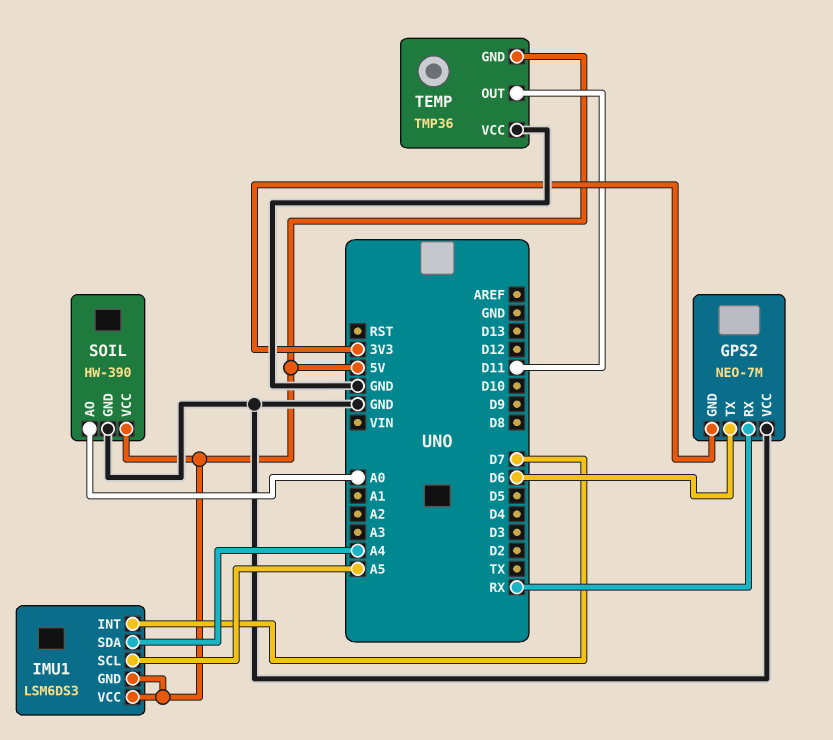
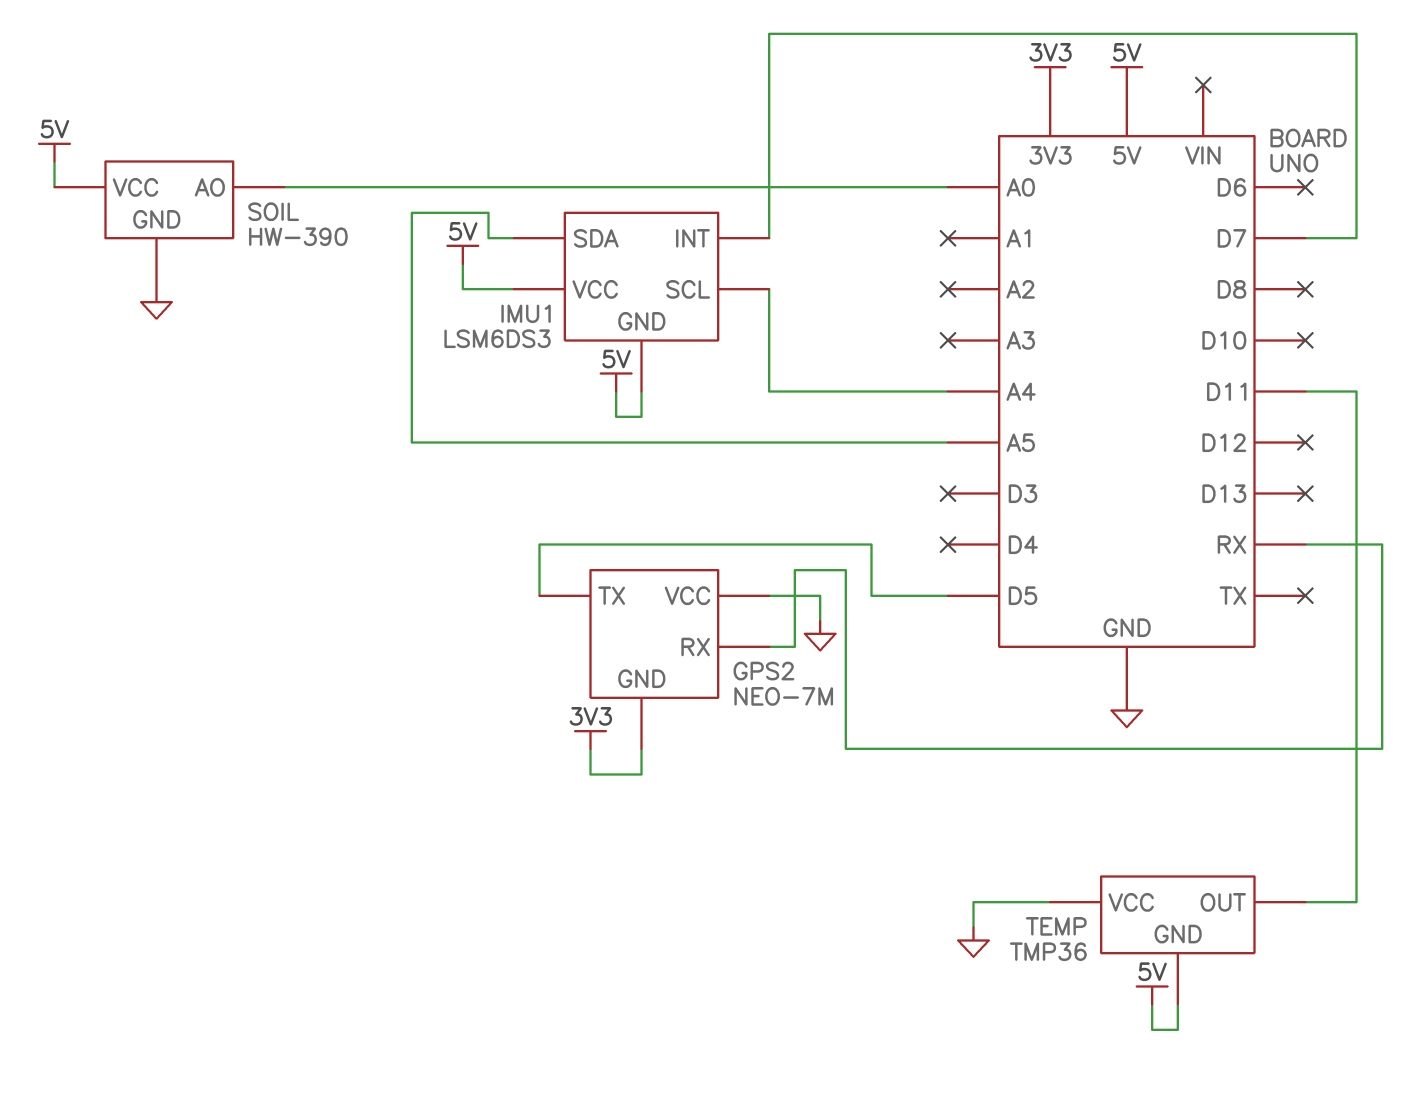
GPS2 pin TX: D6 -> D5
IMU1 pin SCL: A5 -> A4
IMU1 pin SDA: A4 -> A5

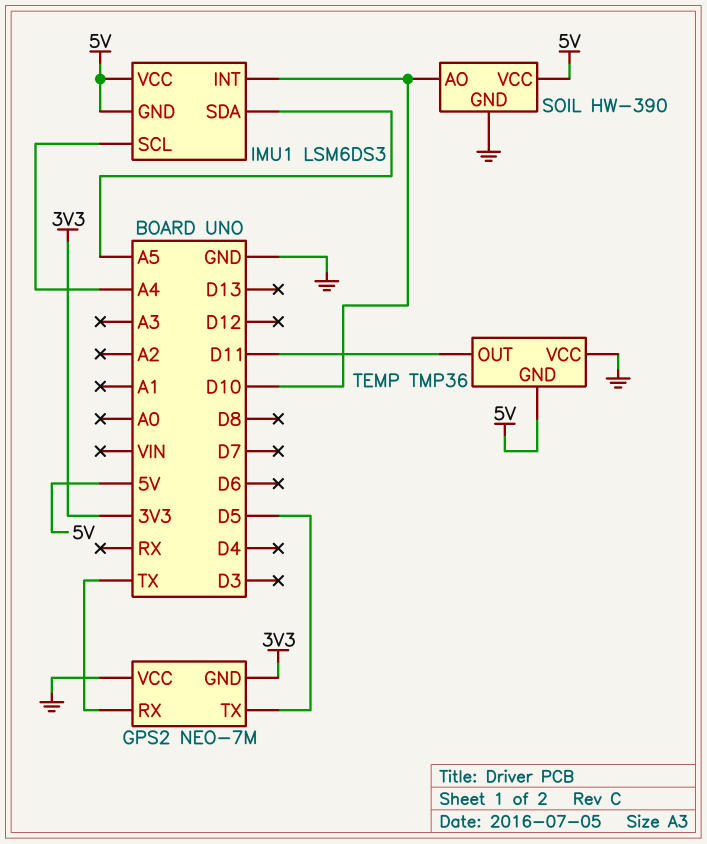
GPS2 pin RX: RX -> TX
IMU1 pin INT: D7 -> D10
SOIL pin AO: A0 -> D10

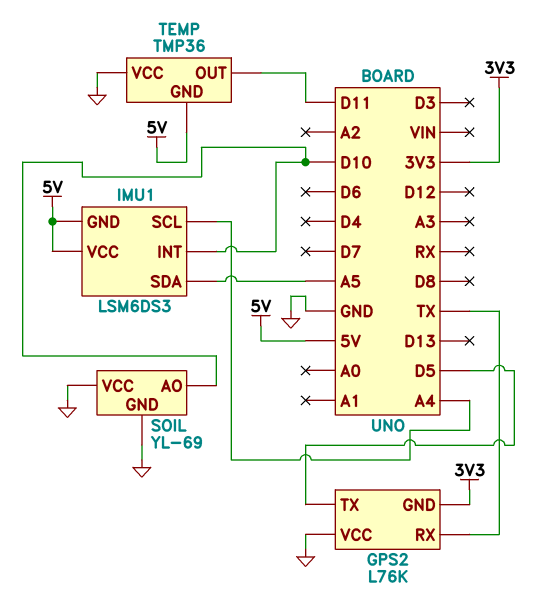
GPS2: NEO-7M -> L76K
SOIL: HW-390 -> YL-69
SOIL pin VCC: 5V -> GND

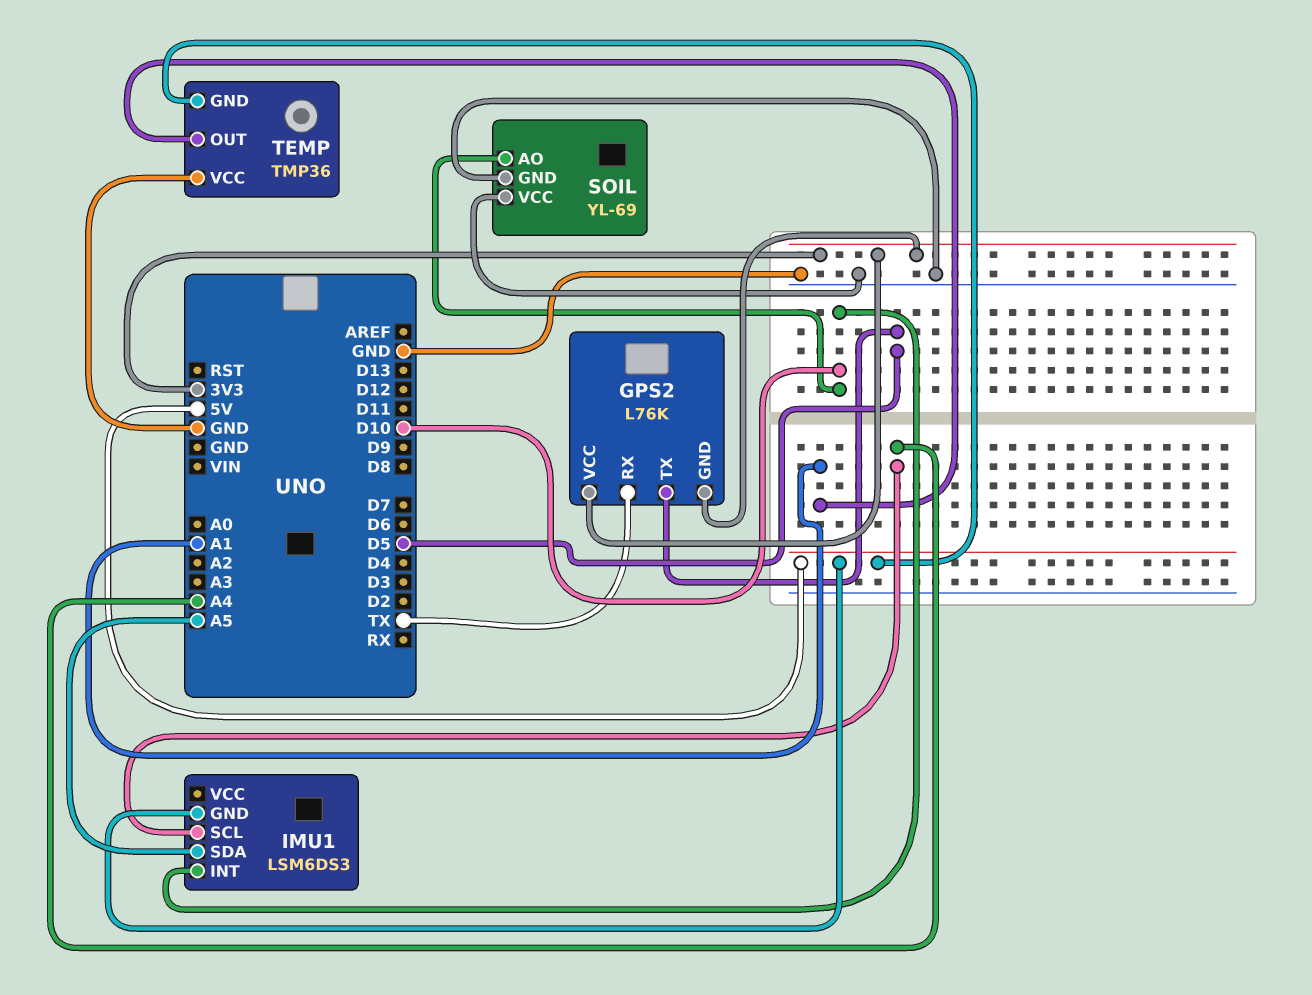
GPS2 pin VCC: GND -> 3V3
IMU1 pin VCC: 5V -> none
TEMP pin OUT: D11 -> A1

